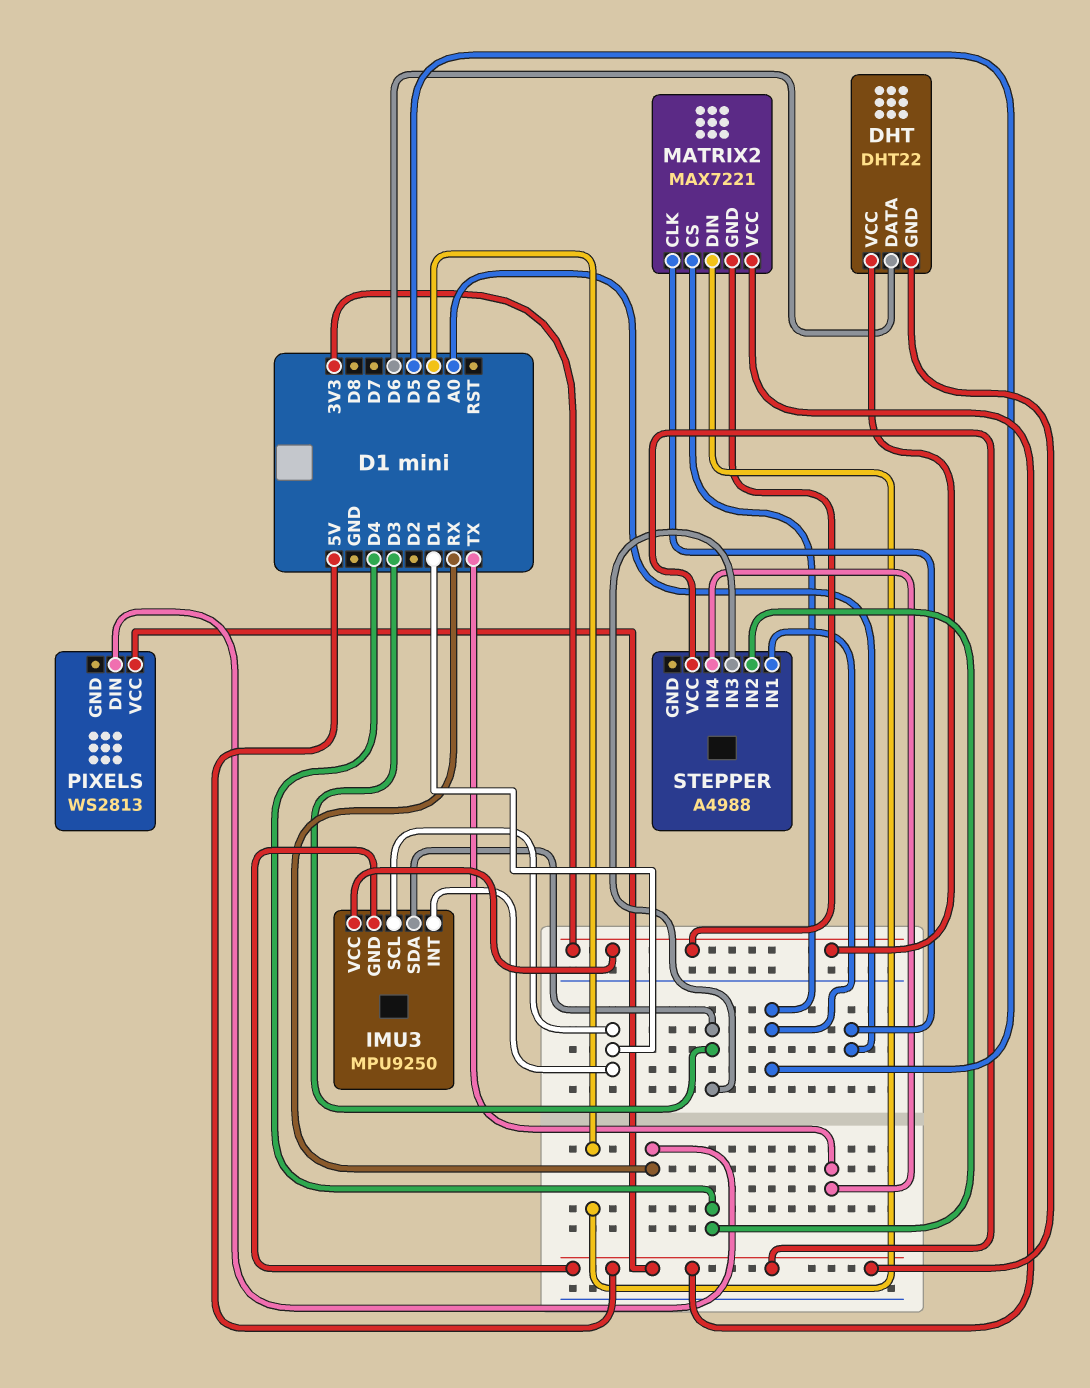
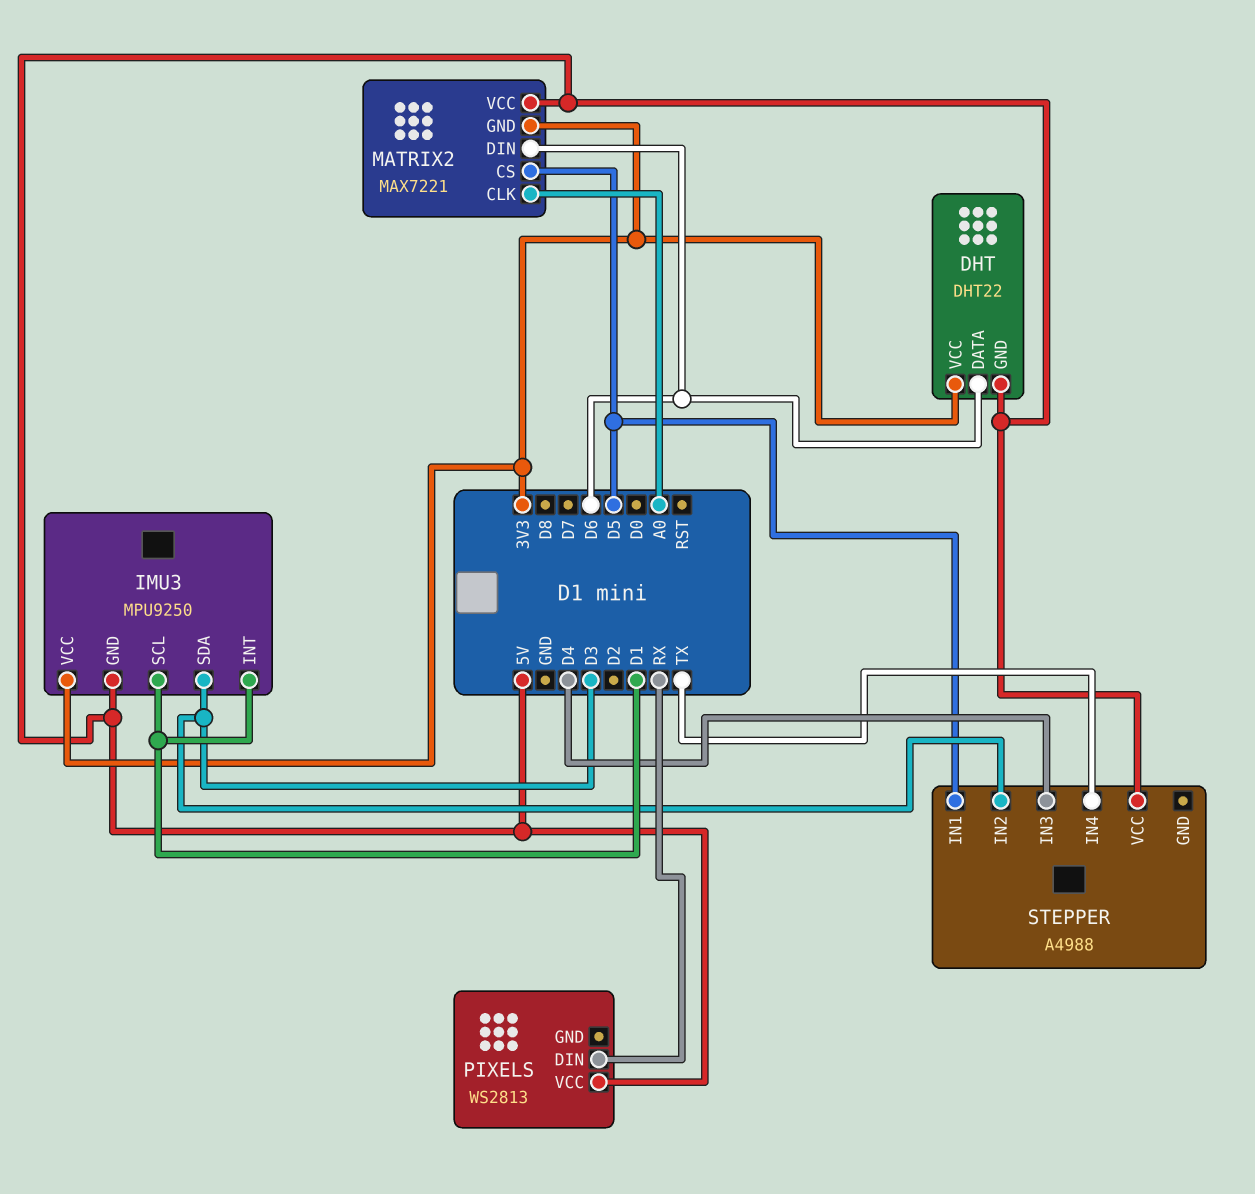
MATRIX2 pin DIN: D0 -> D6
STEPPER pin IN2: D4 -> D3
STEPPER pin IN3: D3 -> D4

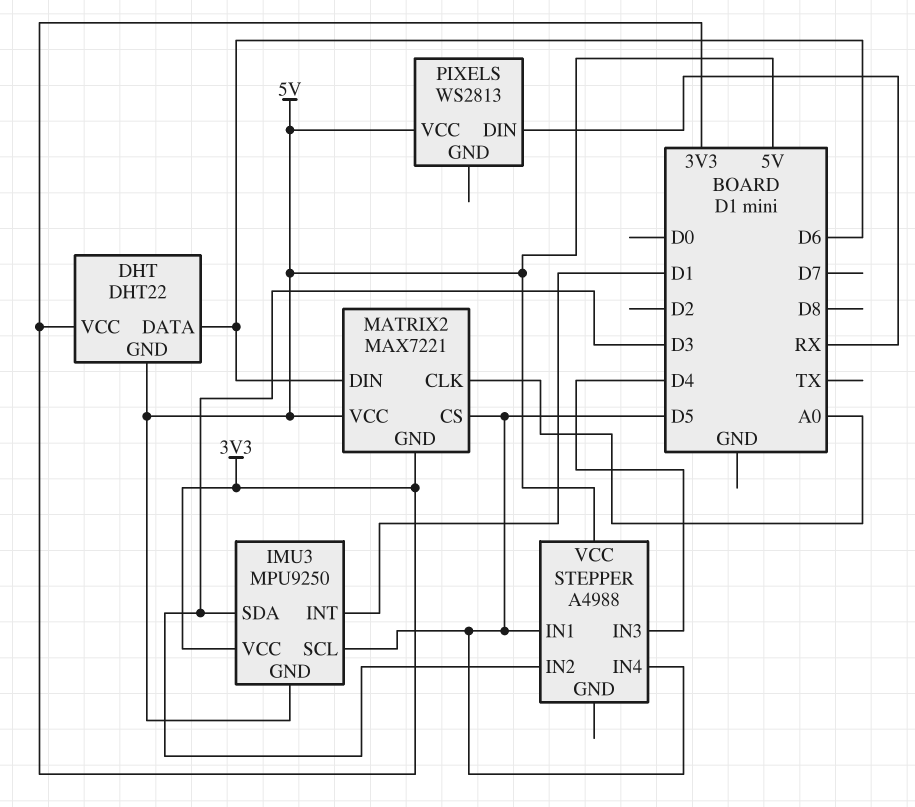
IMU3 pin SCL: D1 -> D5
STEPPER pin IN4: TX -> D5

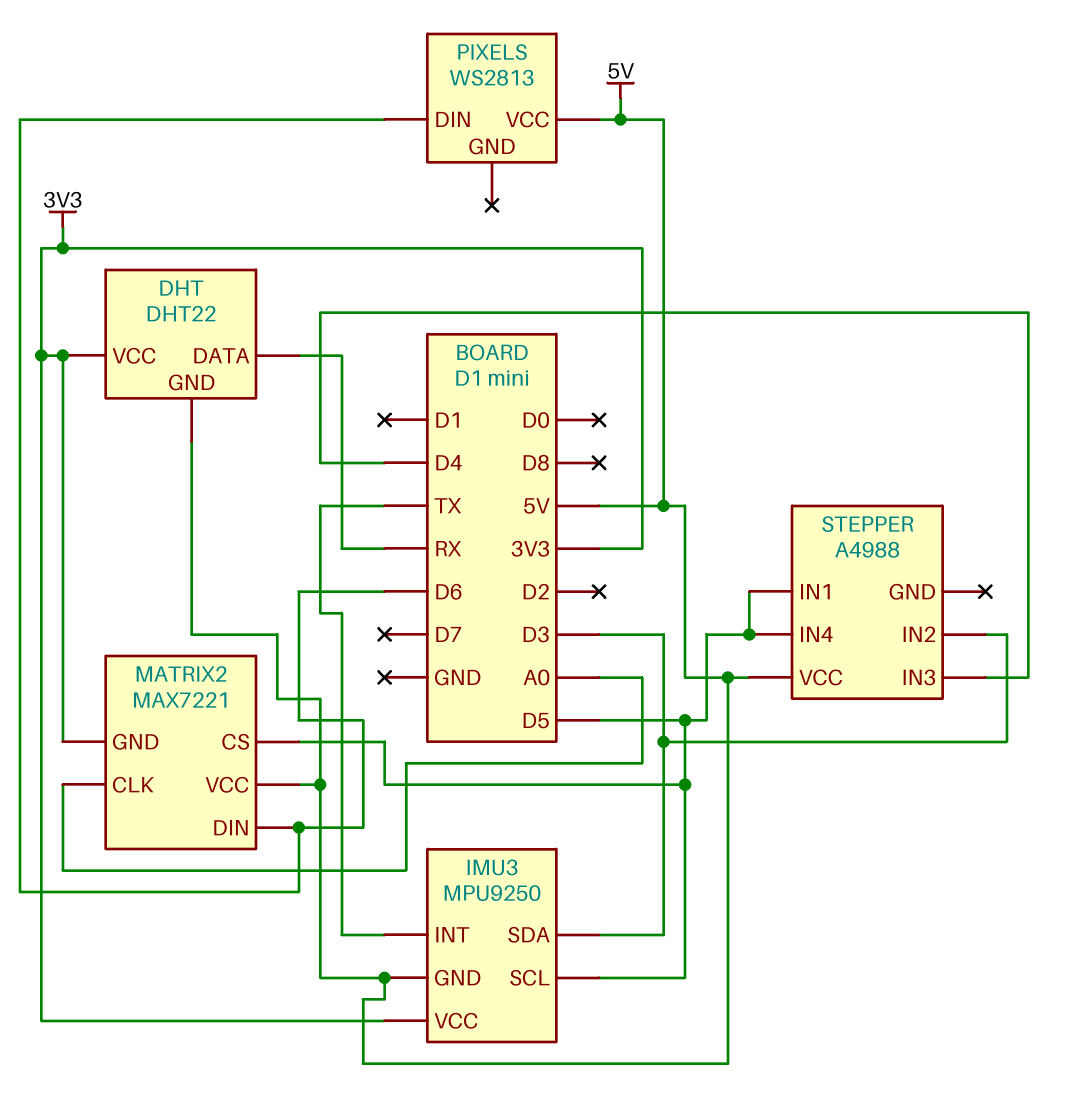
DHT pin DATA: D6 -> RX
IMU3 pin INT: D1 -> TX
PIXELS pin DIN: RX -> D6

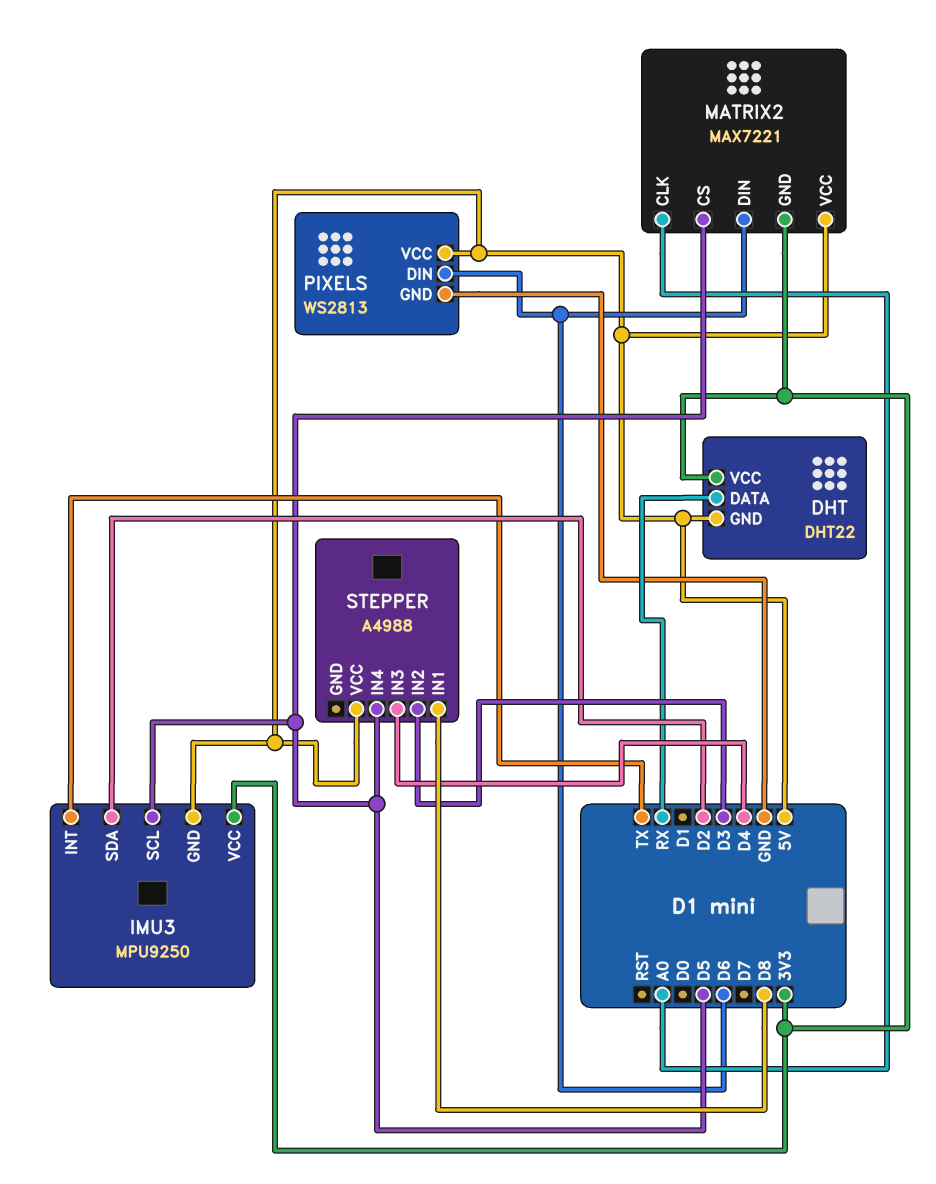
IMU3 pin SDA: D3 -> D2
PIXELS pin GND: none -> GND
STEPPER pin IN1: D5 -> D8

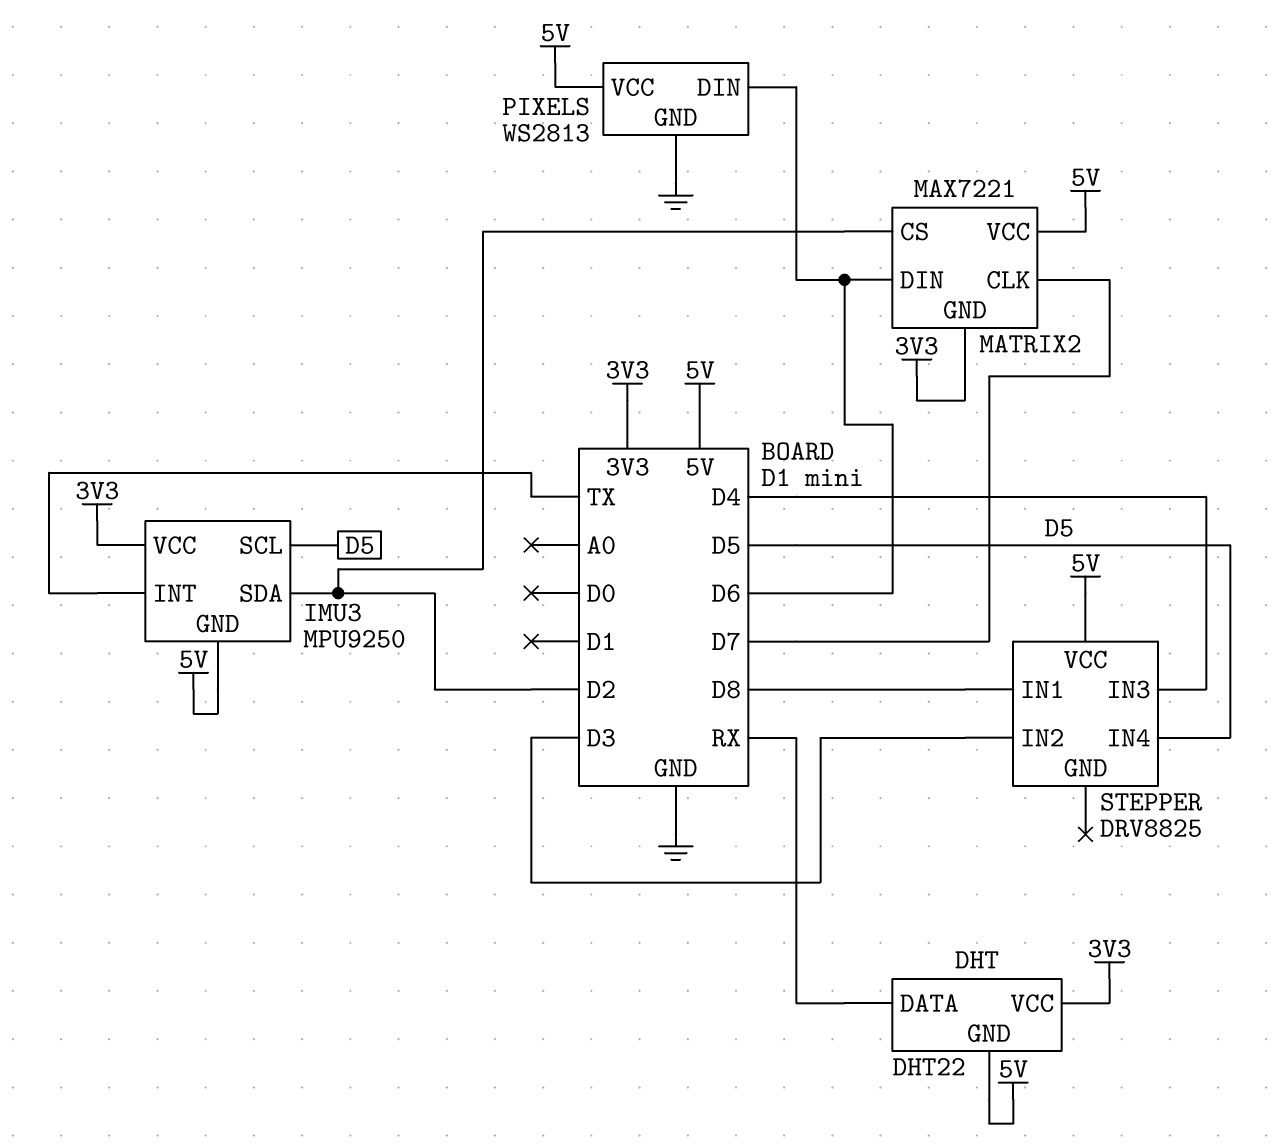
MATRIX2 pin CLK: A0 -> D7
MATRIX2 pin CS: D5 -> D2
STEPPER: A4988 -> DRV8825

